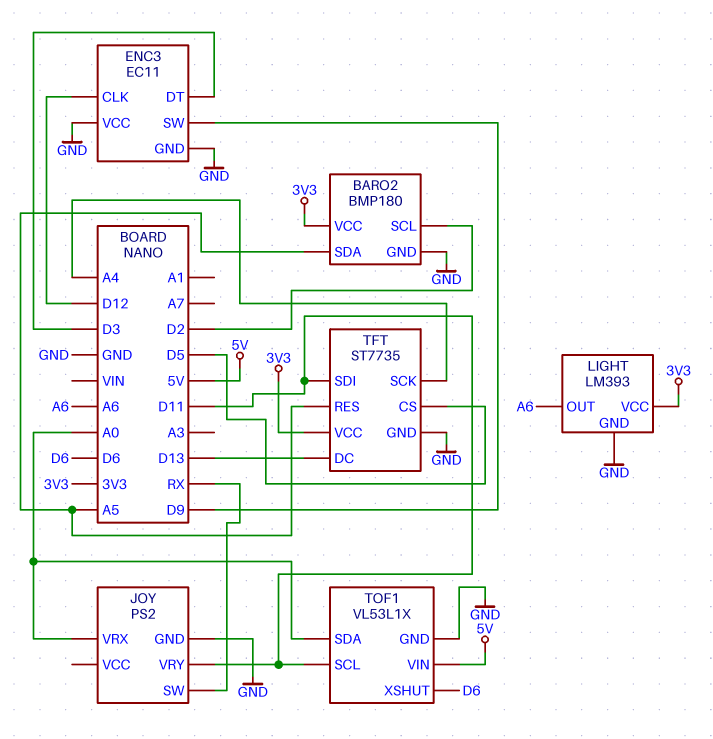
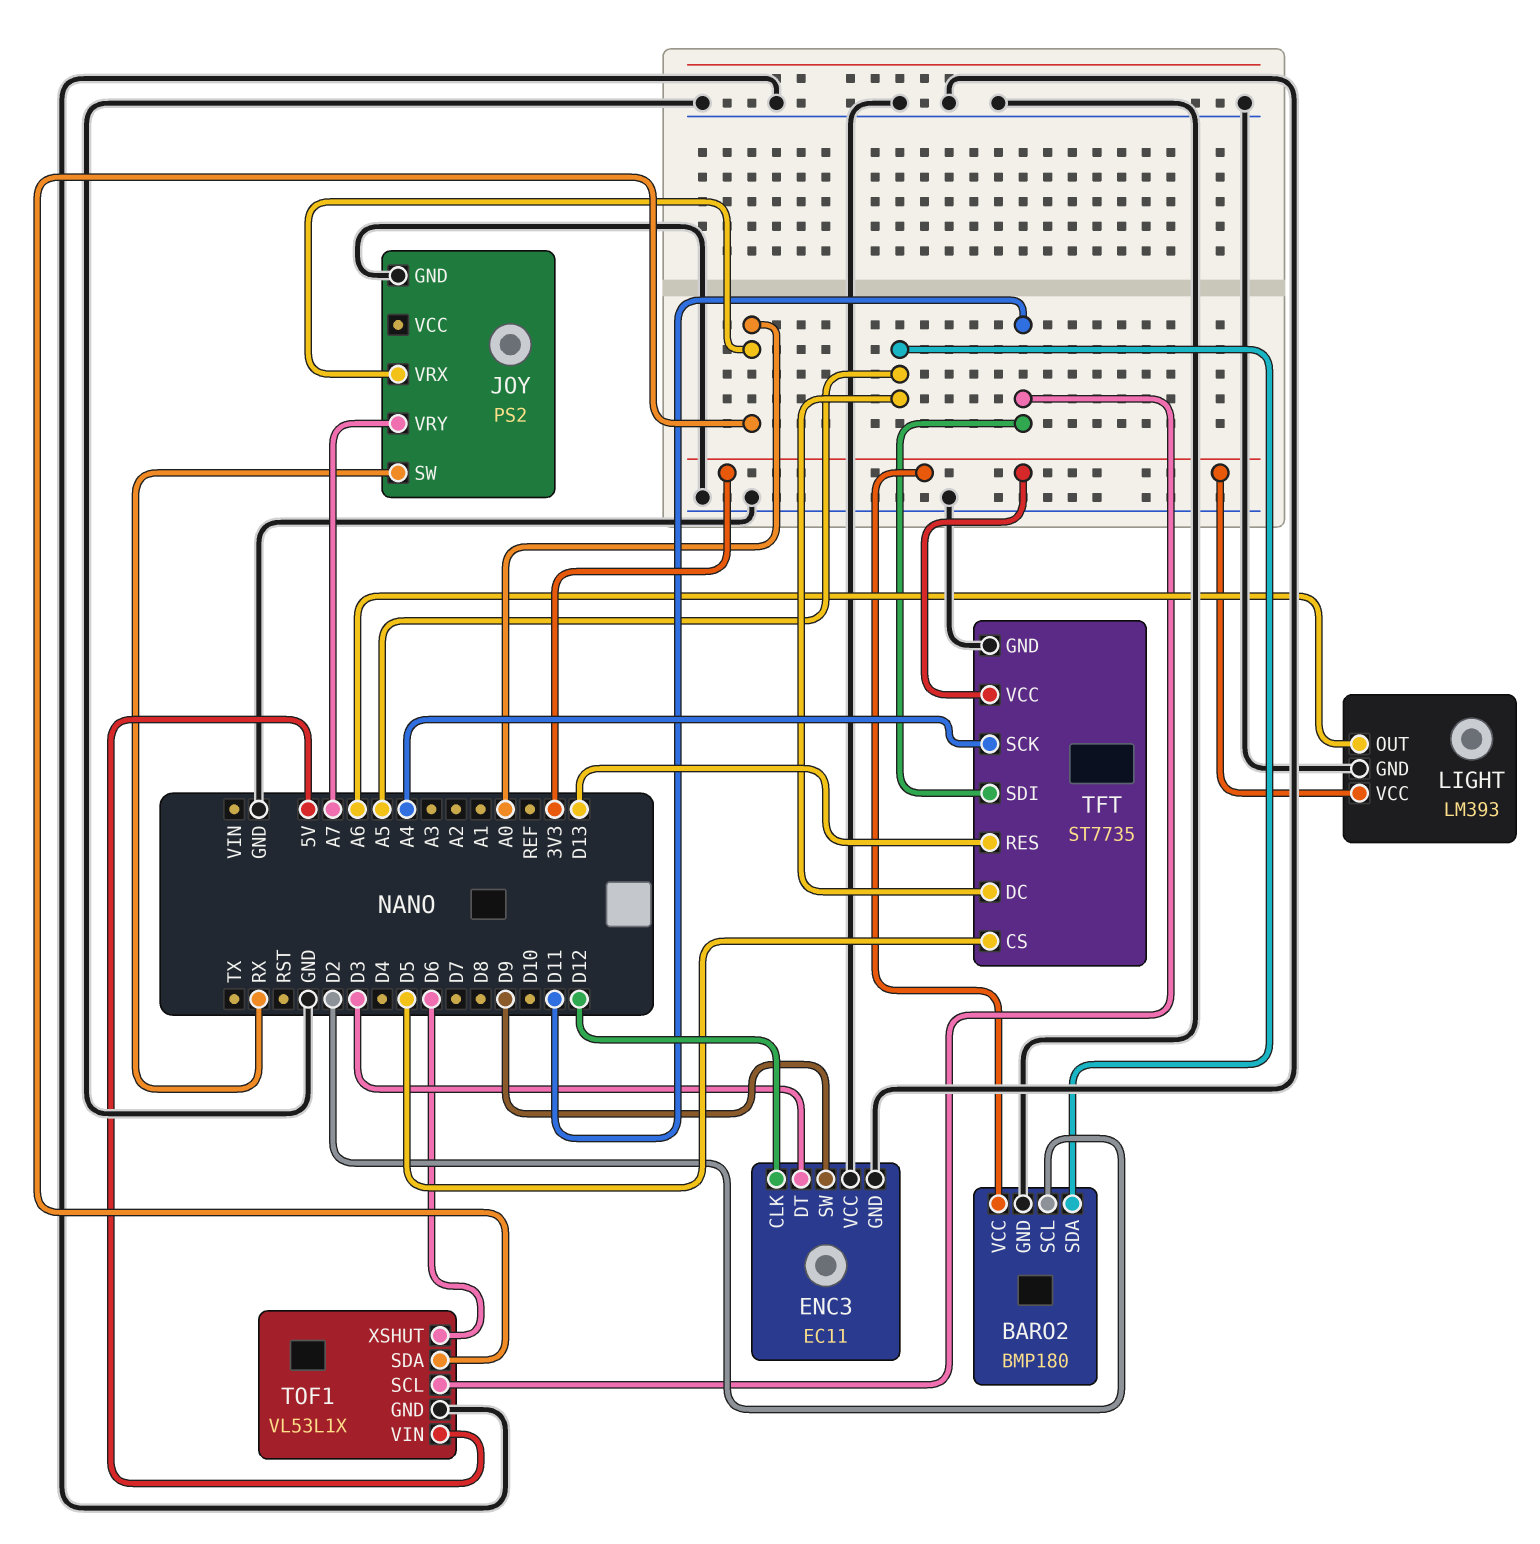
JOY pin VRY: D11 -> A7
TFT pin DC: D13 -> A5
TFT pin RES: A5 -> D13

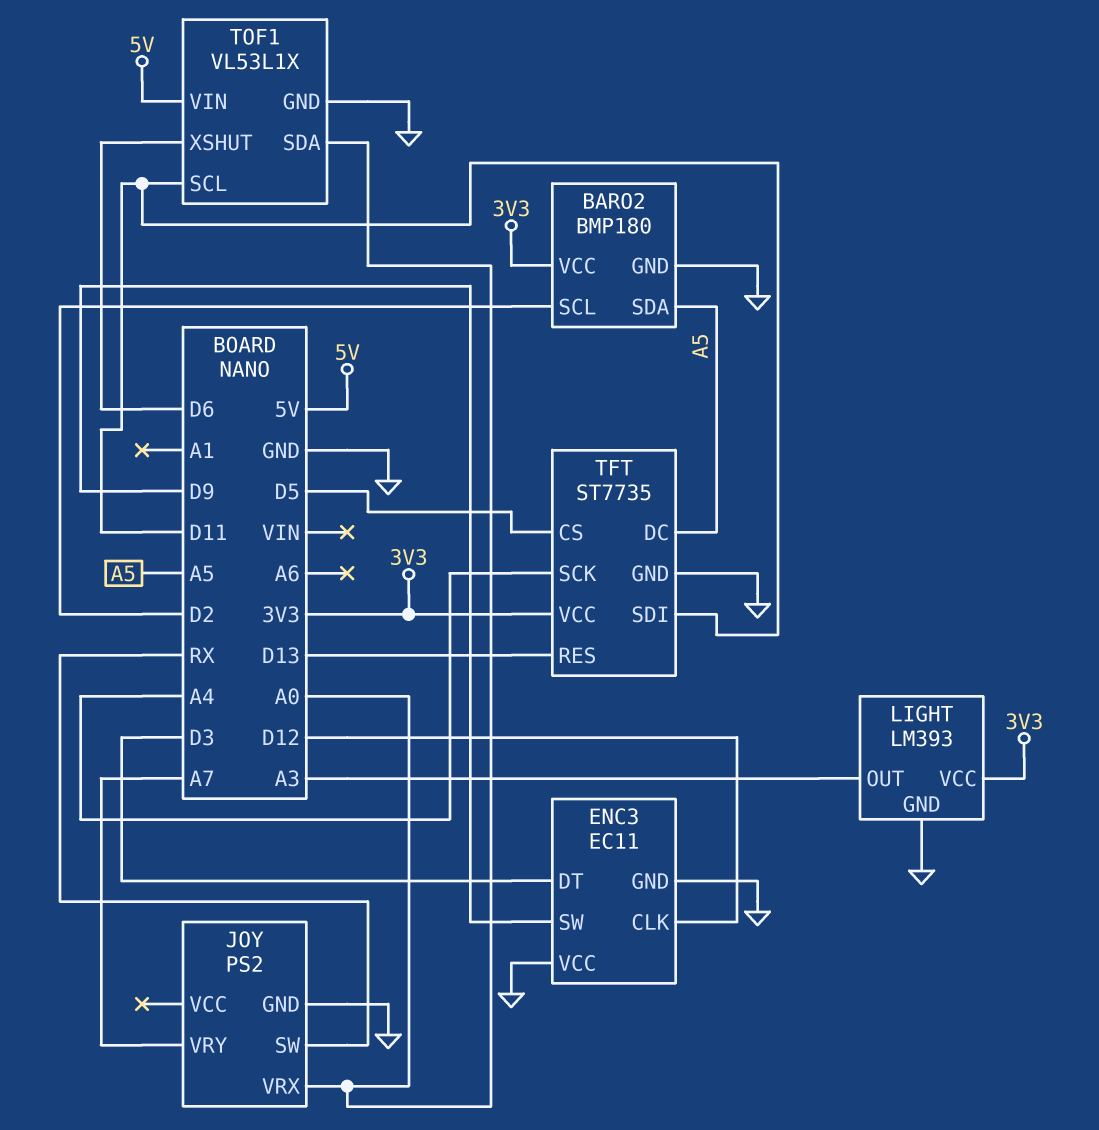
LIGHT pin OUT: A6 -> A3

